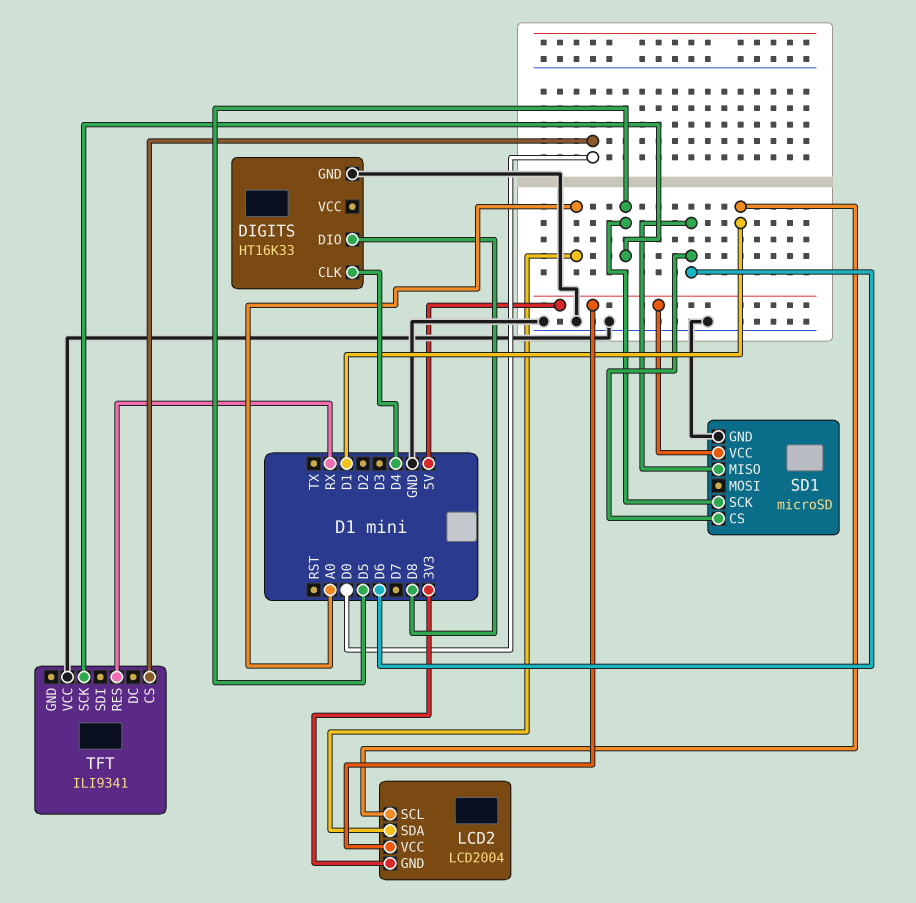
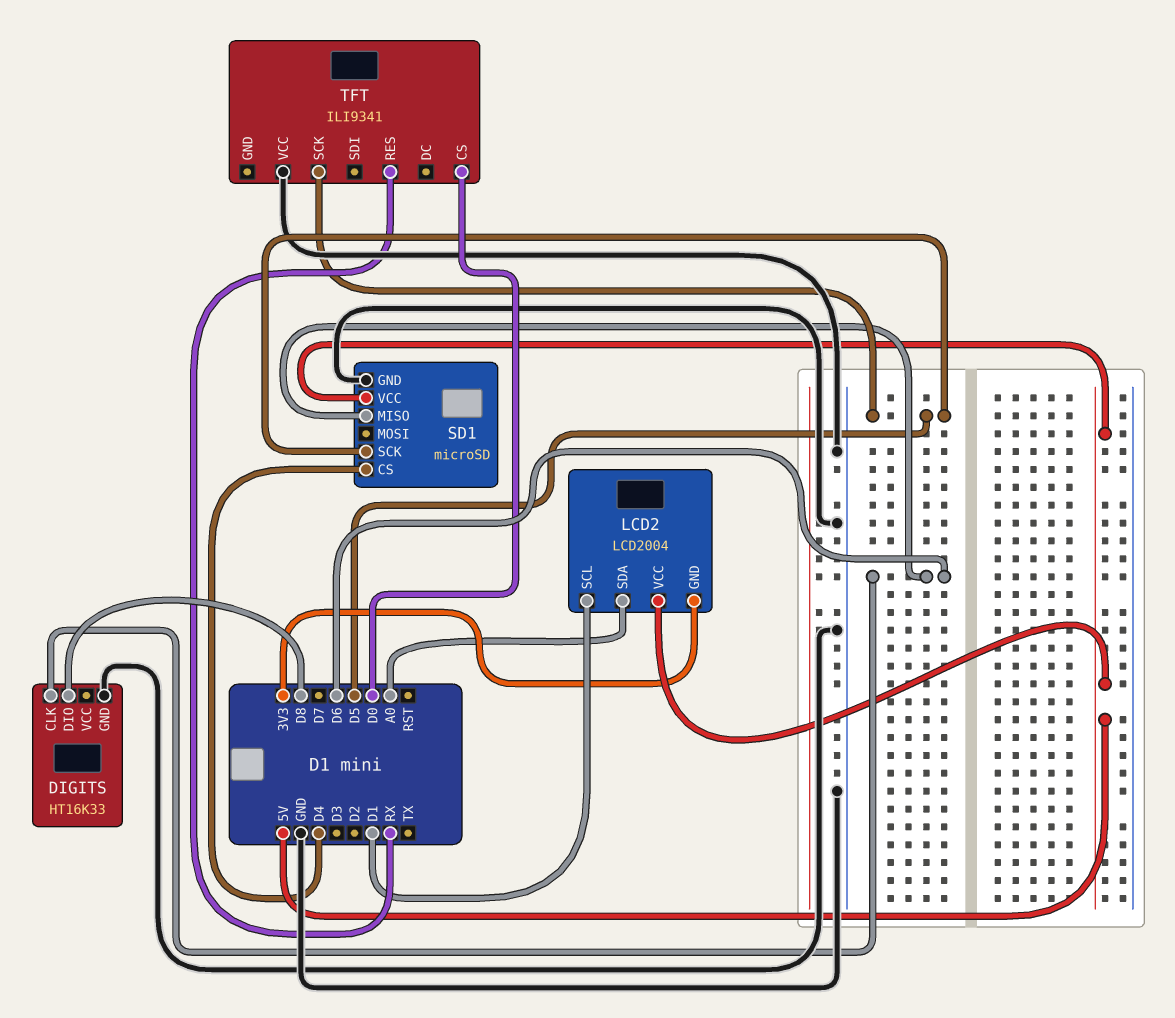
DIGITS pin CLK: D4 -> D6
SD1 pin CS: D6 -> D4

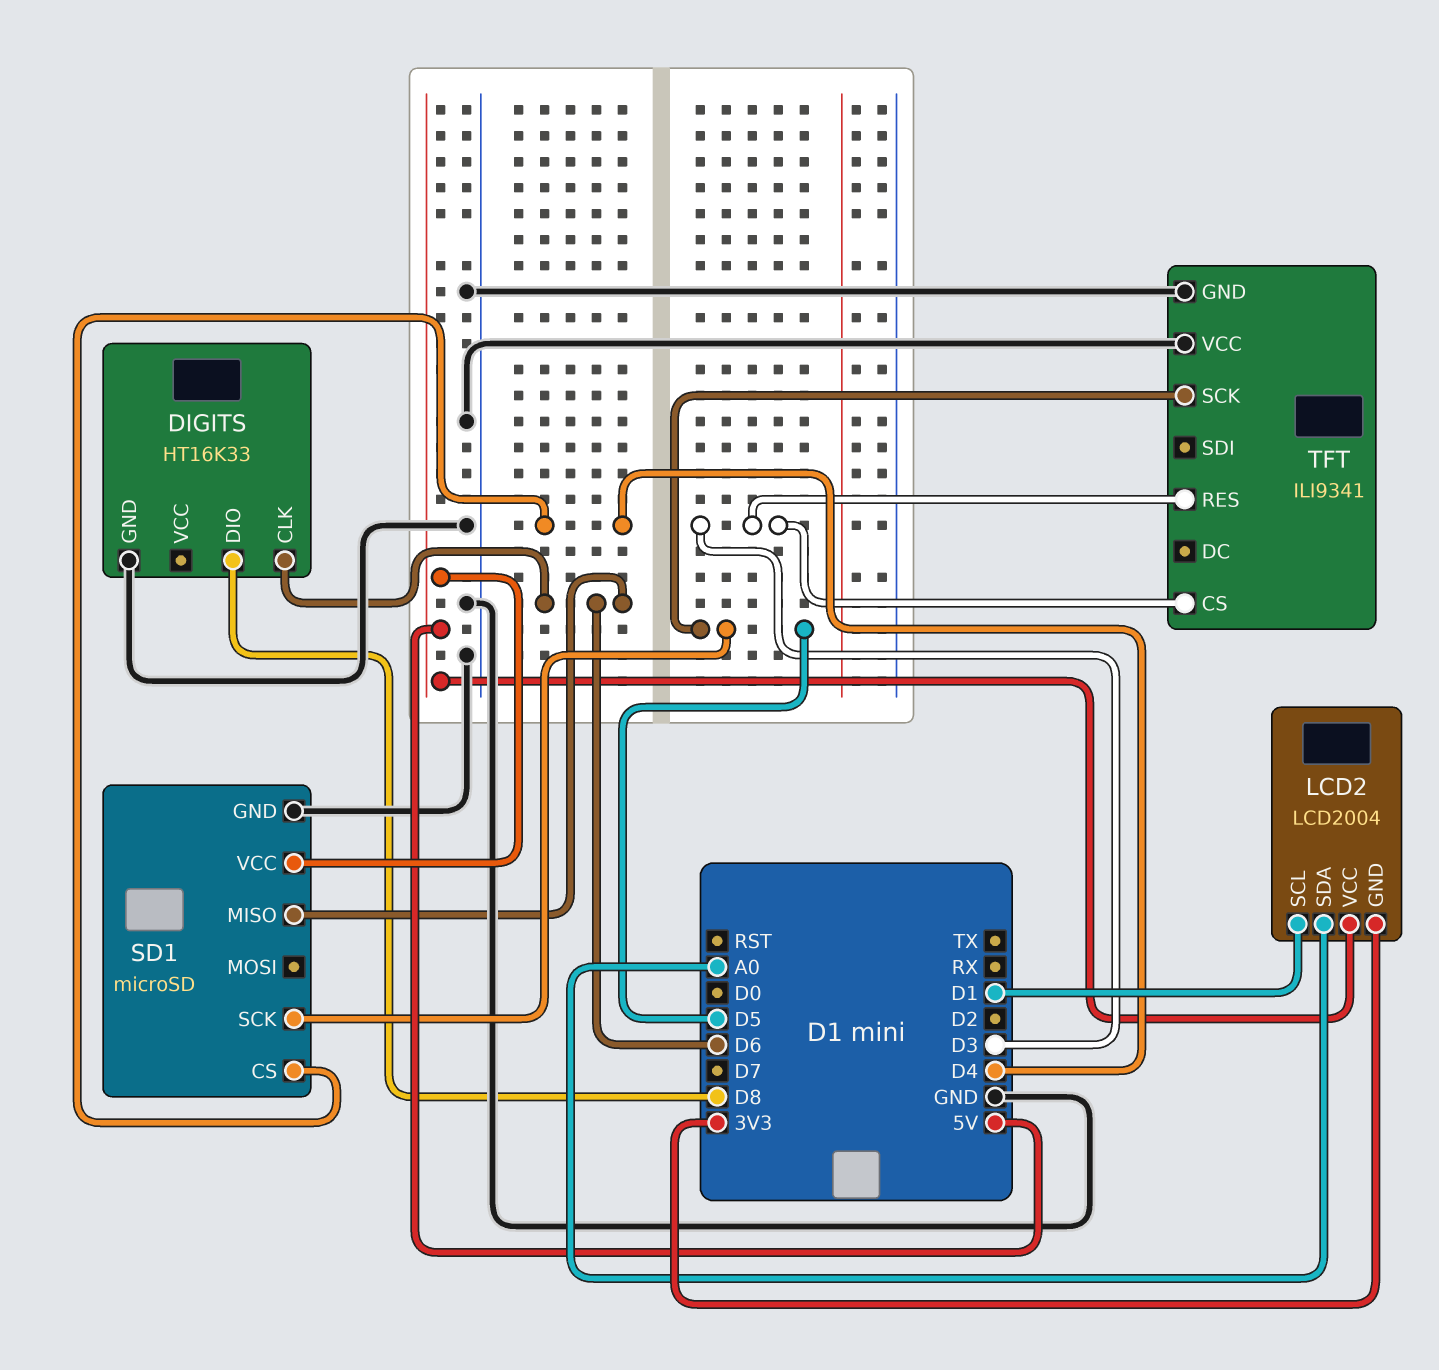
TFT pin CS: D0 -> D3
TFT pin GND: none -> GND
TFT pin RES: RX -> D3

